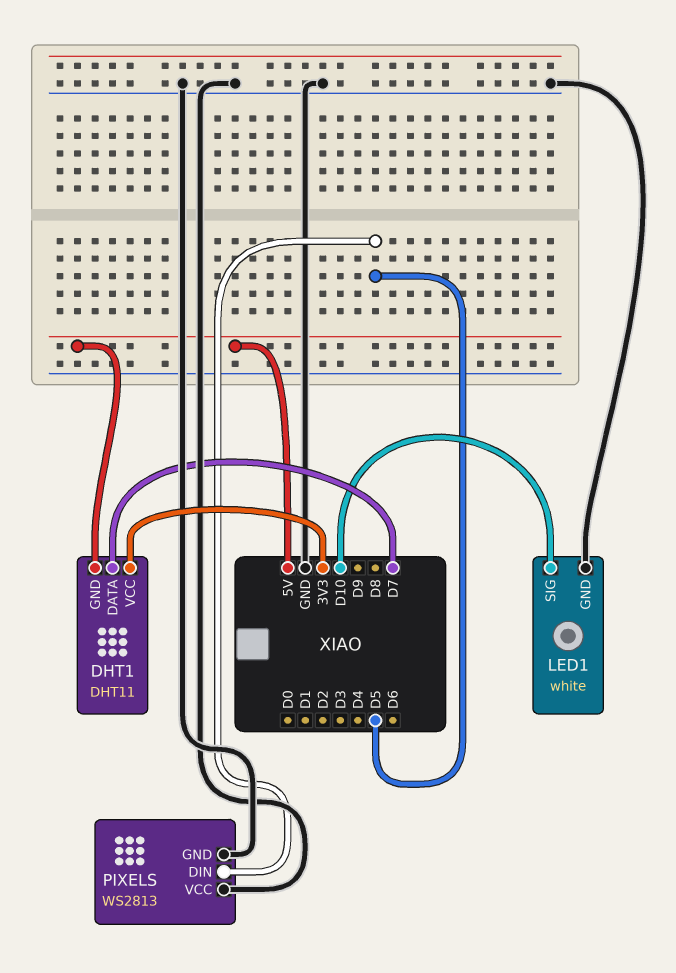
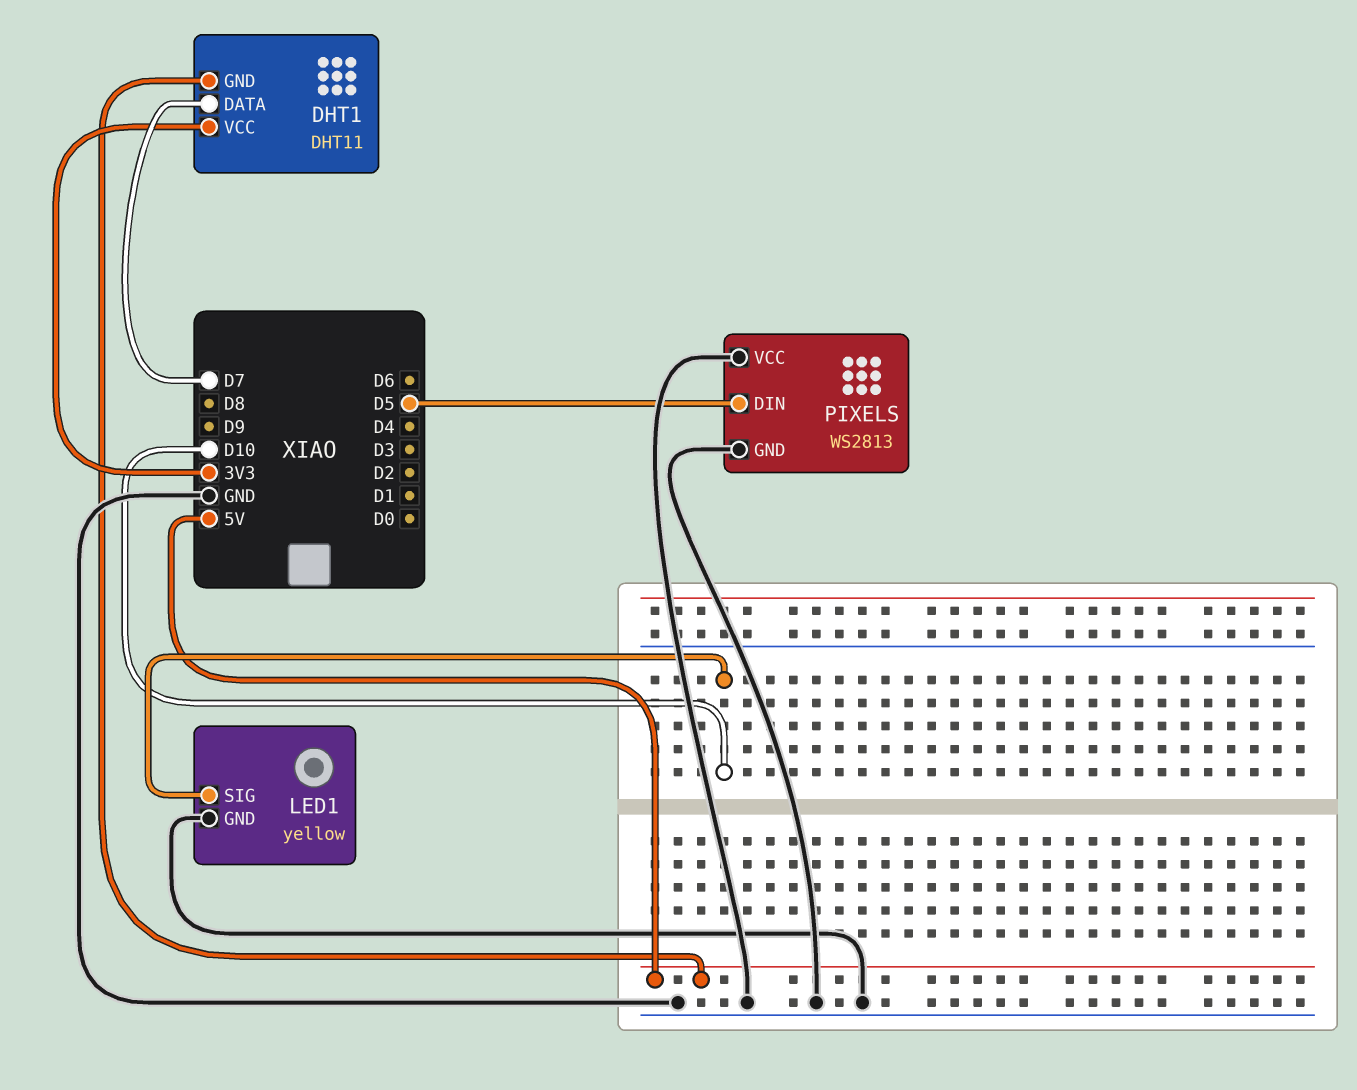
LED1: white -> yellow

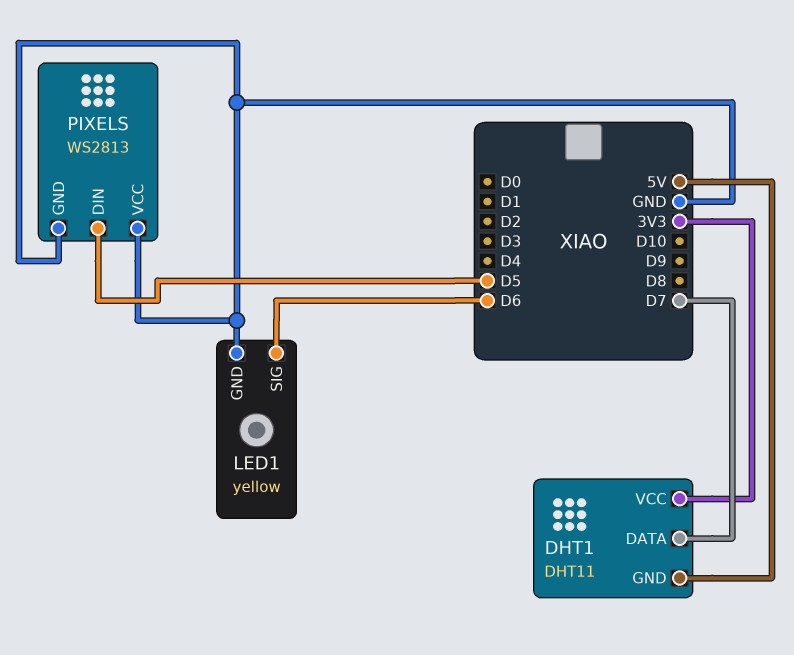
LED1 pin SIG: D10 -> D6

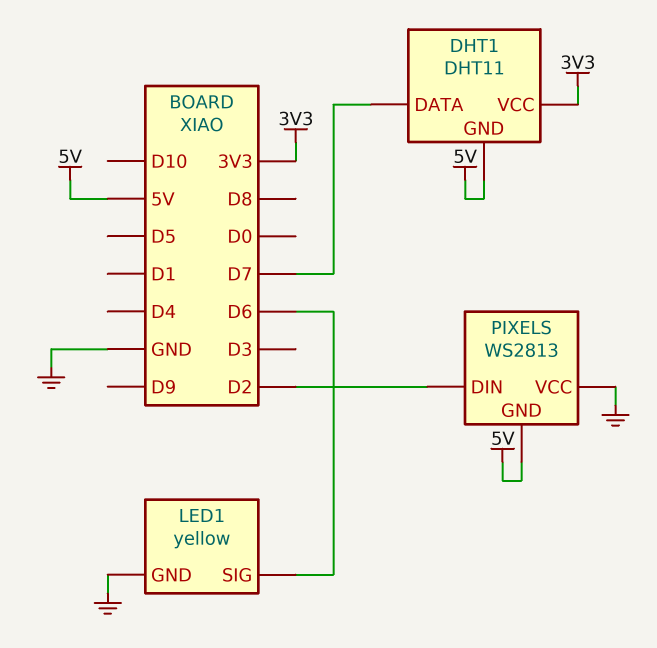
PIXELS pin DIN: D5 -> D2
PIXELS pin GND: GND -> 5V

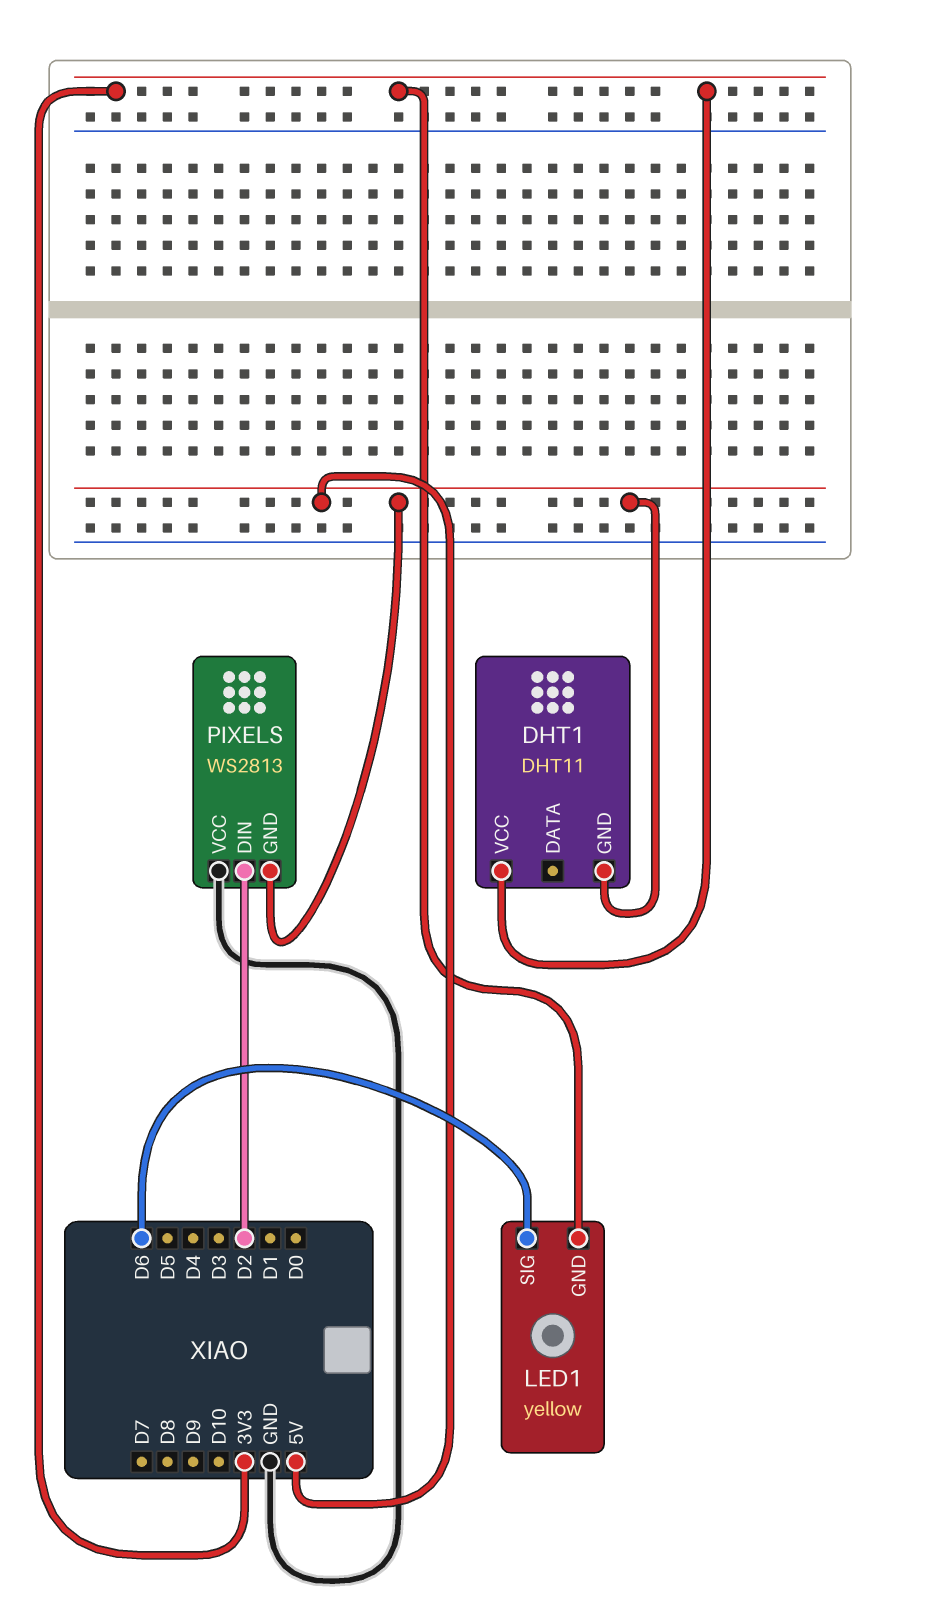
DHT1 pin DATA: D7 -> none
LED1 pin GND: GND -> 3V3

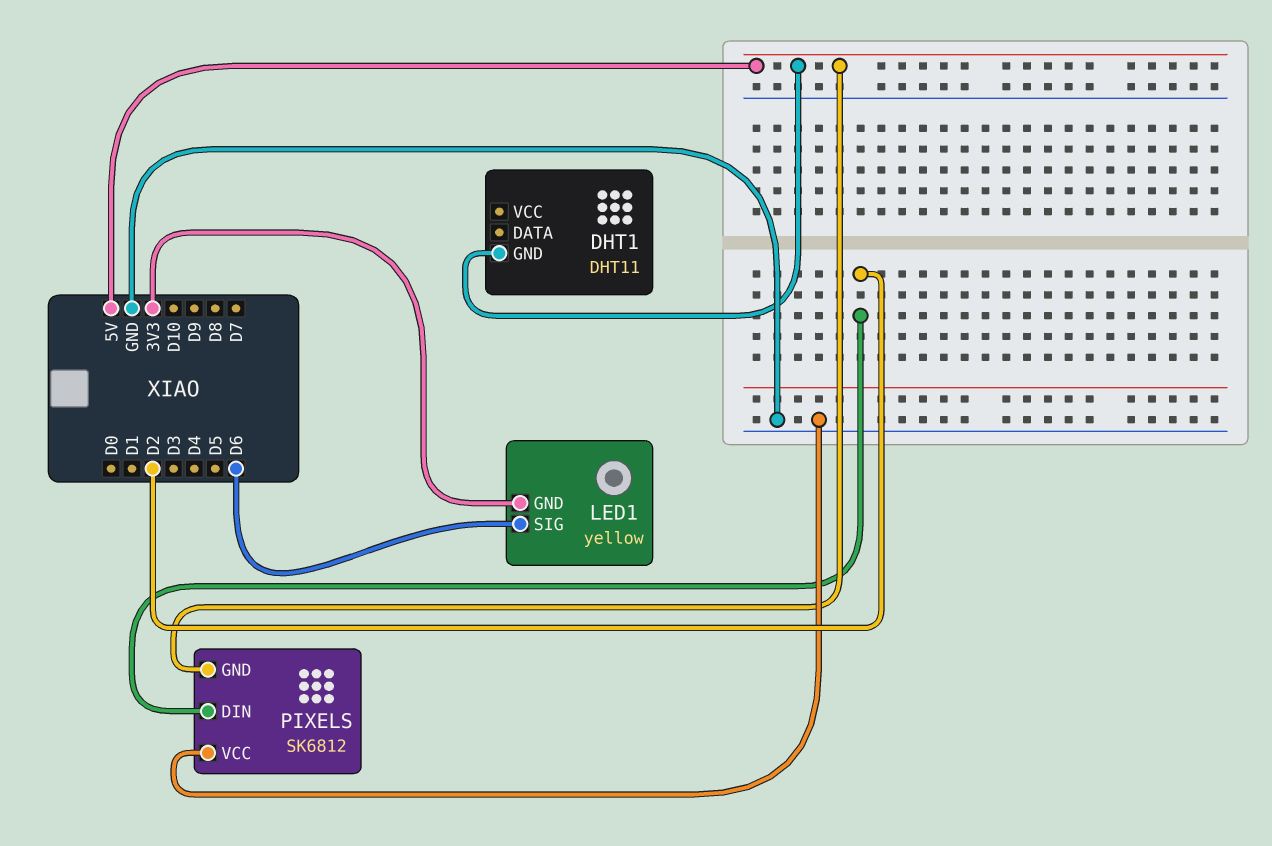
DHT1 pin VCC: 3V3 -> none
PIXELS: WS2813 -> SK6812

